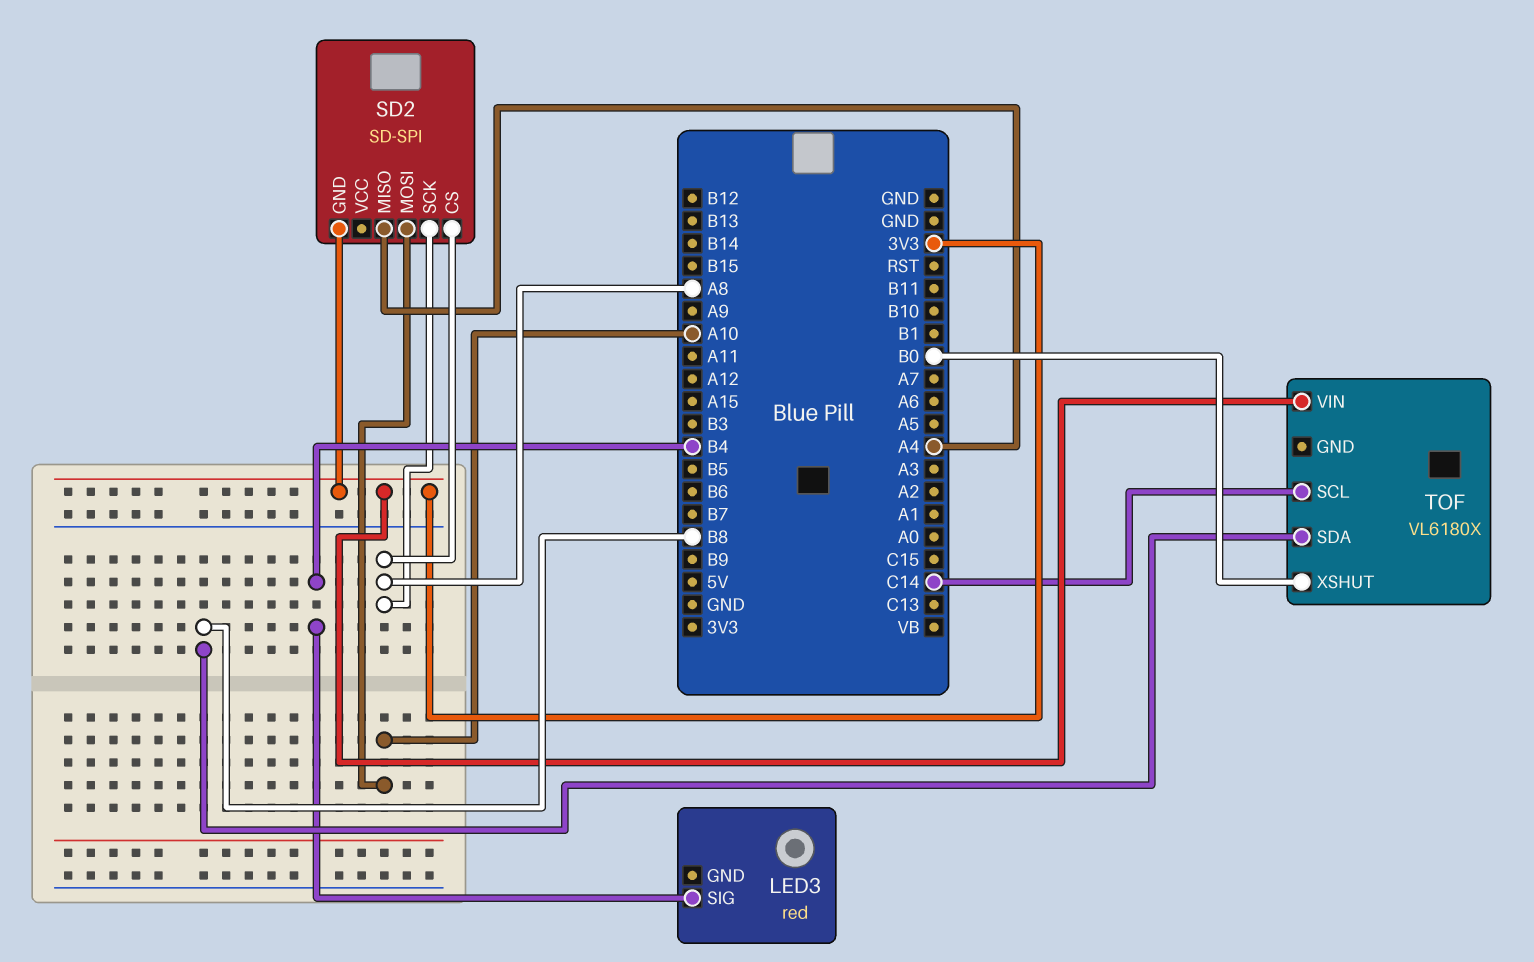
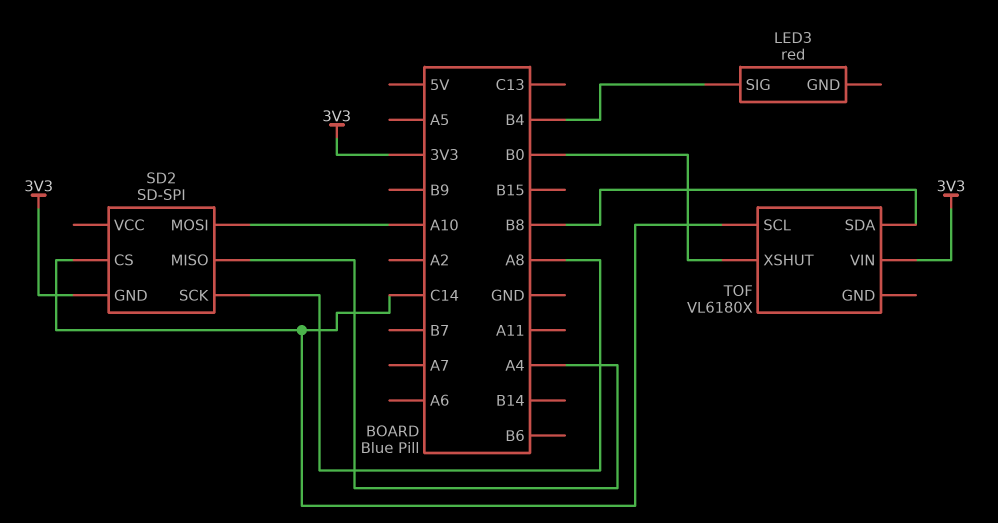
SD2 pin CS: A8 -> C14

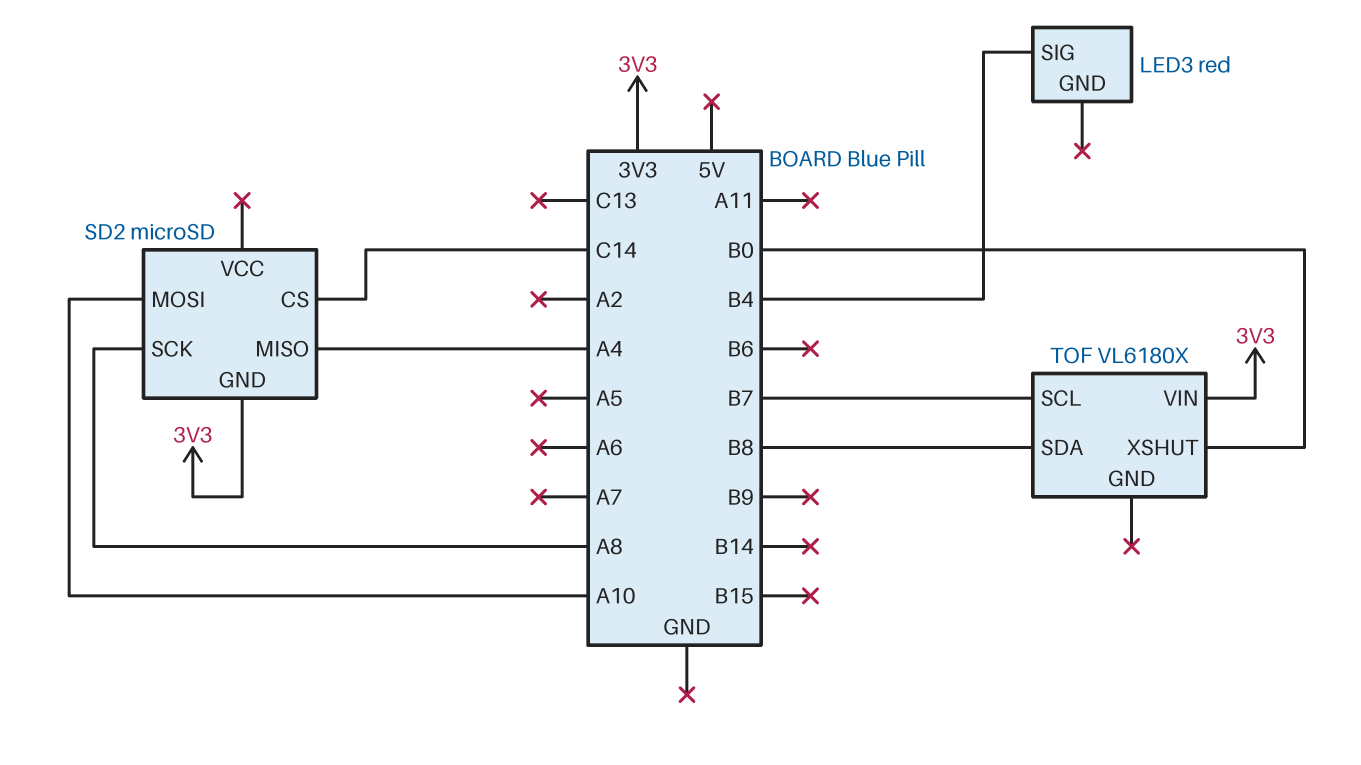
SD2: SD-SPI -> microSD
TOF pin SCL: C14 -> B7

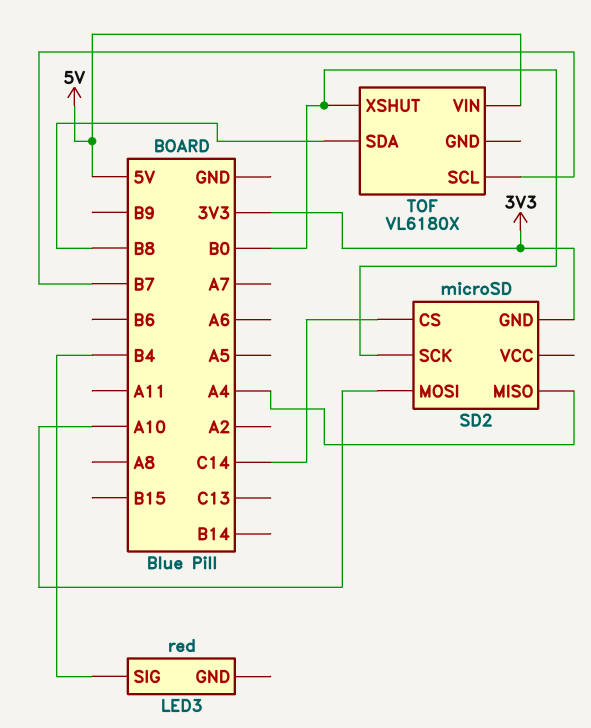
SD2 pin SCK: A8 -> B0
TOF pin VIN: 3V3 -> 5V

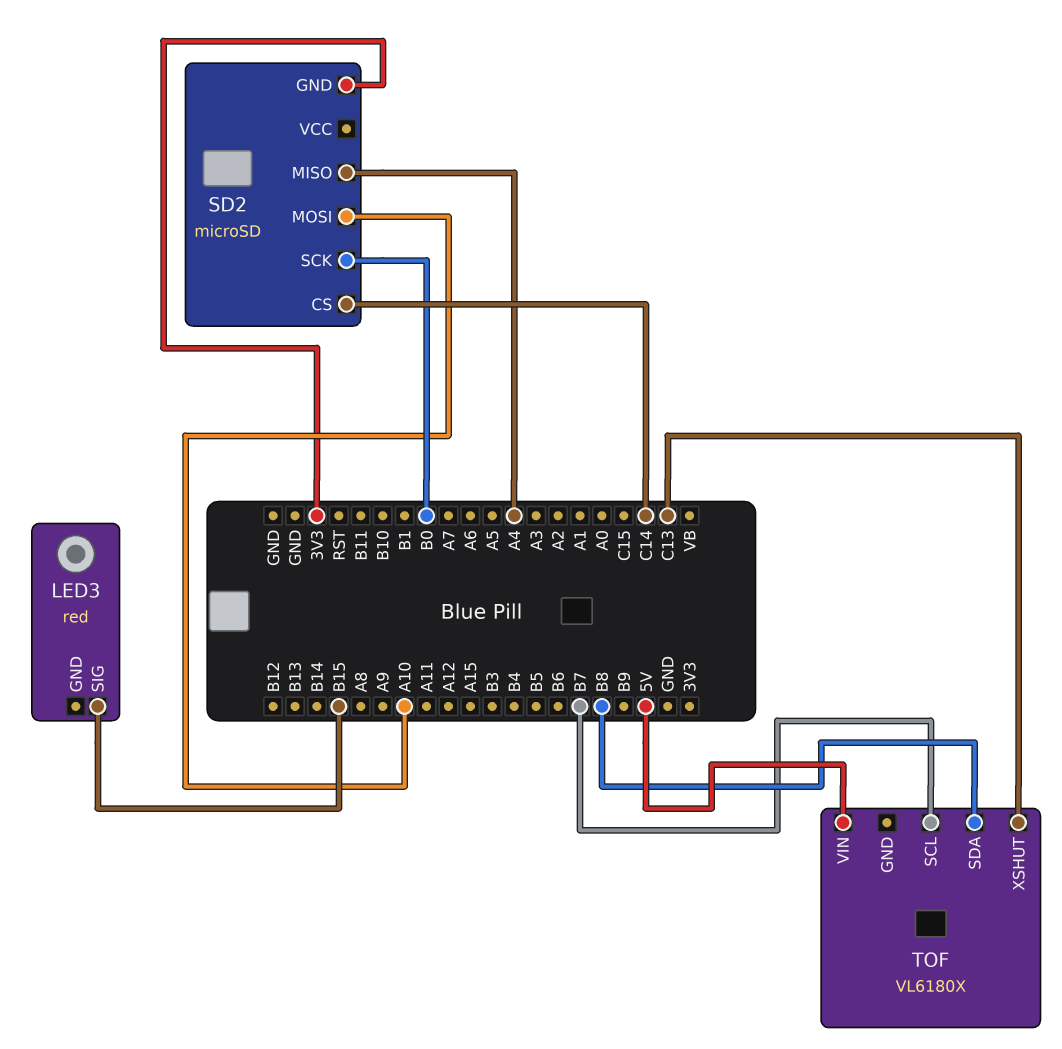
LED3 pin SIG: B4 -> B15
TOF pin XSHUT: B0 -> C13

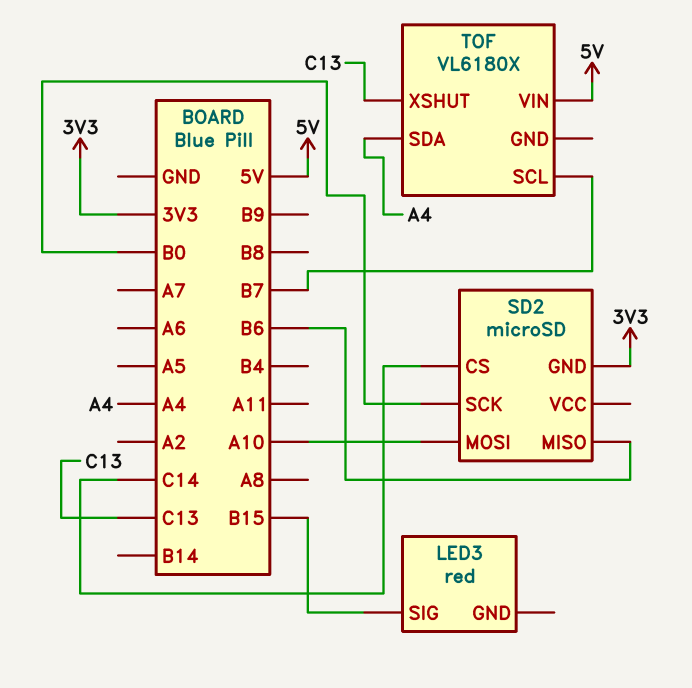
SD2 pin MISO: A4 -> B6
TOF pin SDA: B8 -> A4

